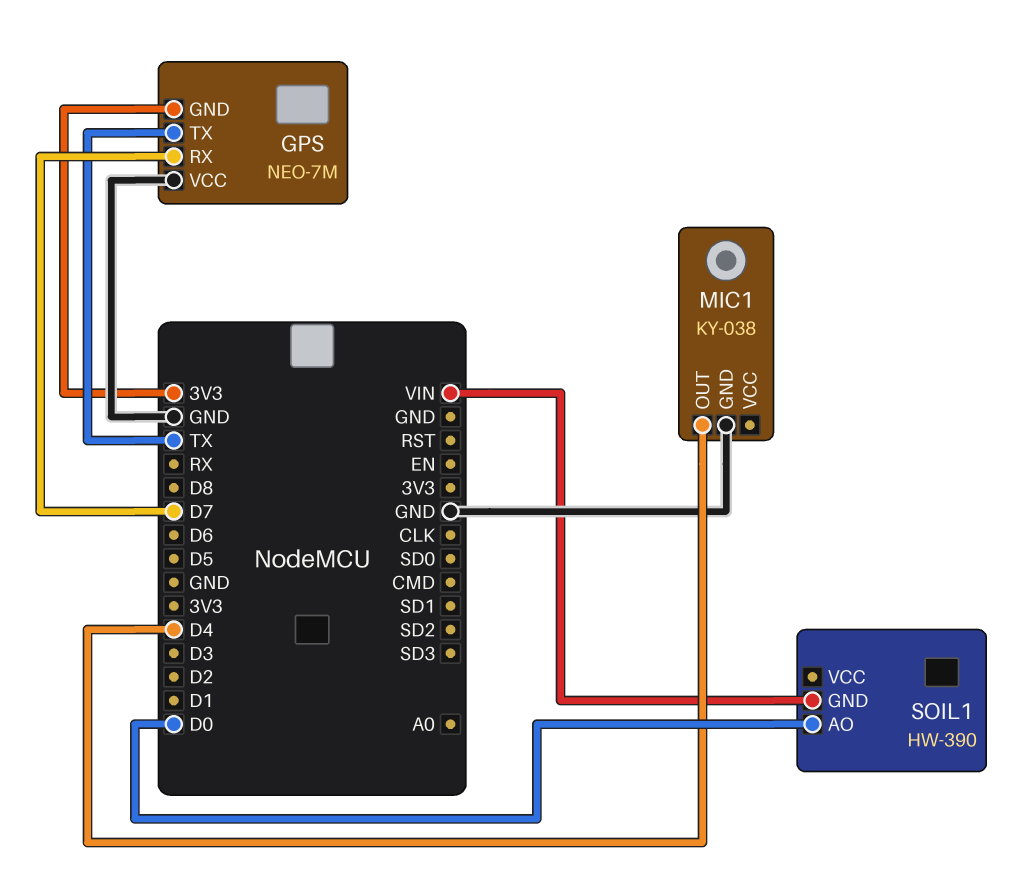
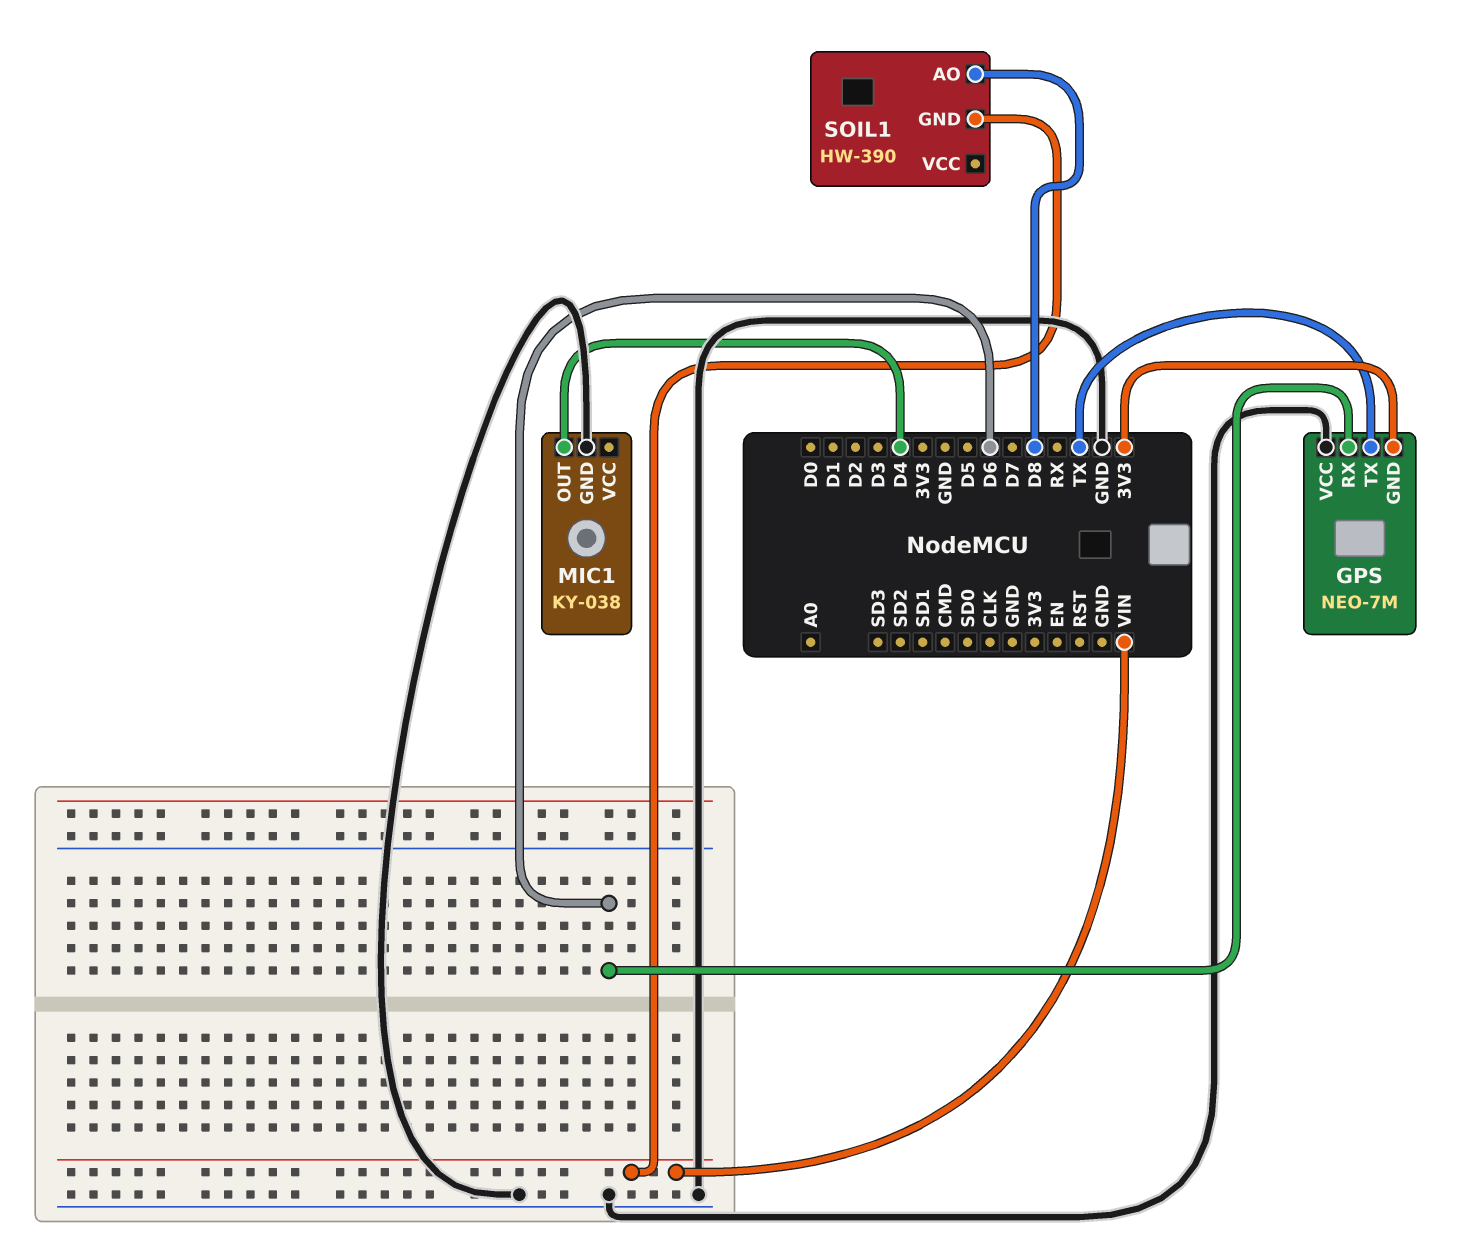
GPS pin RX: D7 -> D6
SOIL1 pin AO: D0 -> D8

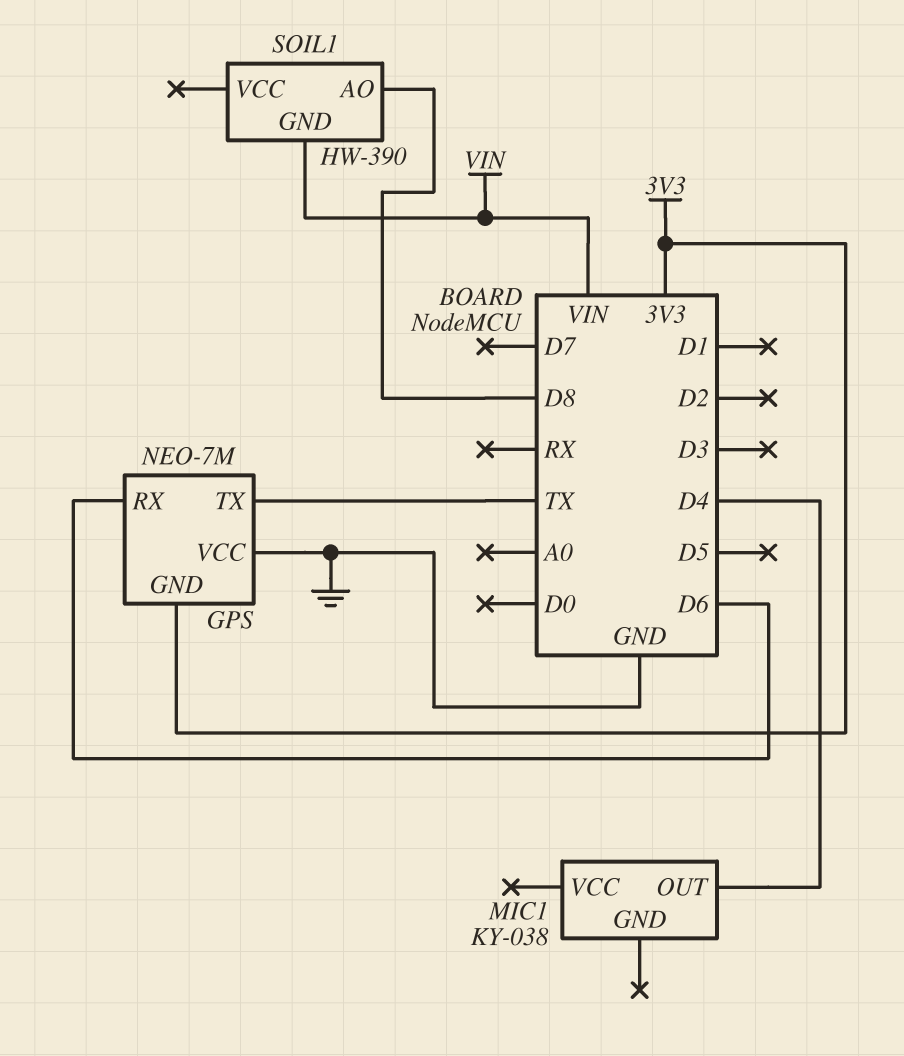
MIC1 pin GND: GND -> none

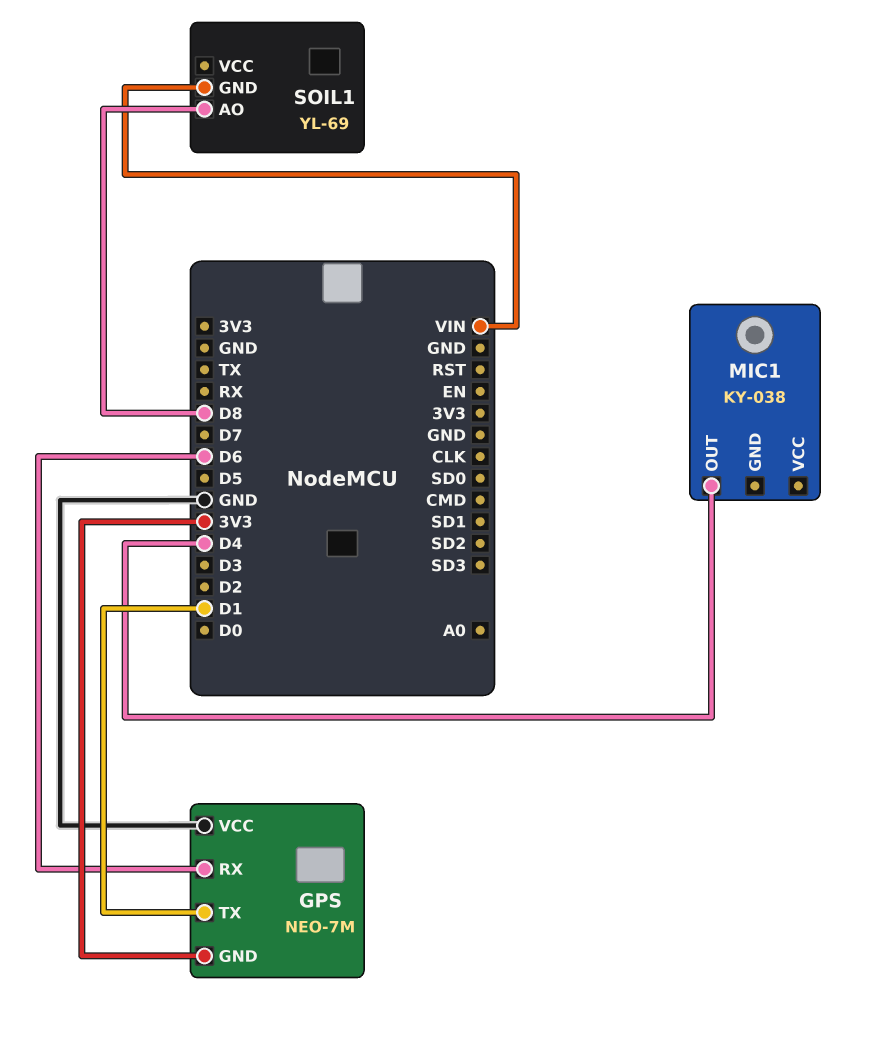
GPS pin TX: TX -> D1
SOIL1: HW-390 -> YL-69

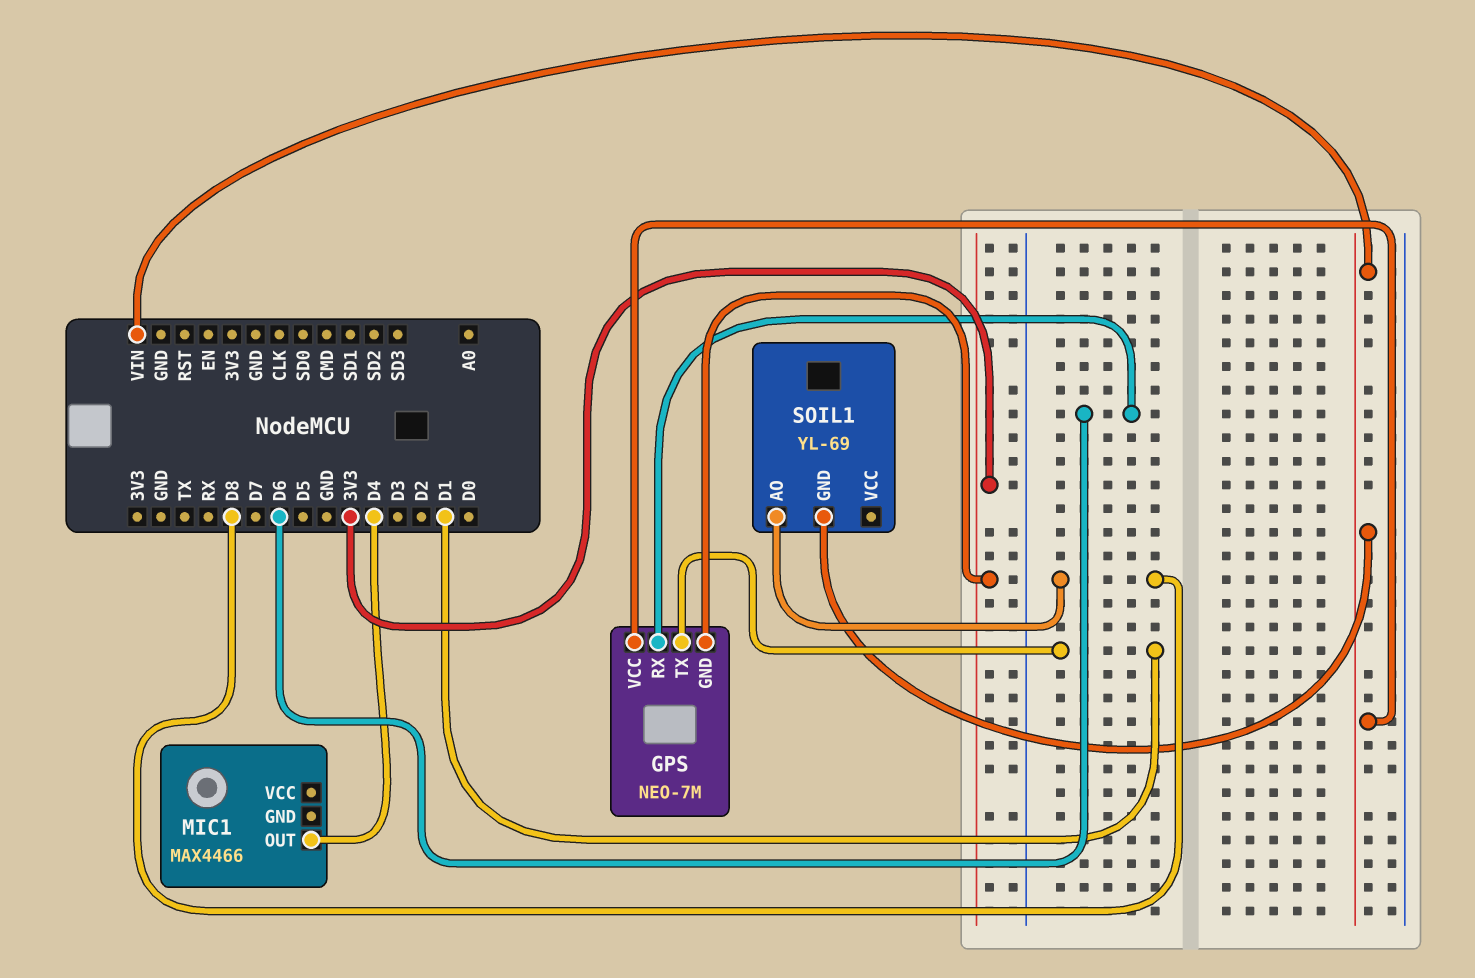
GPS pin VCC: GND -> VIN
MIC1: KY-038 -> MAX4466

